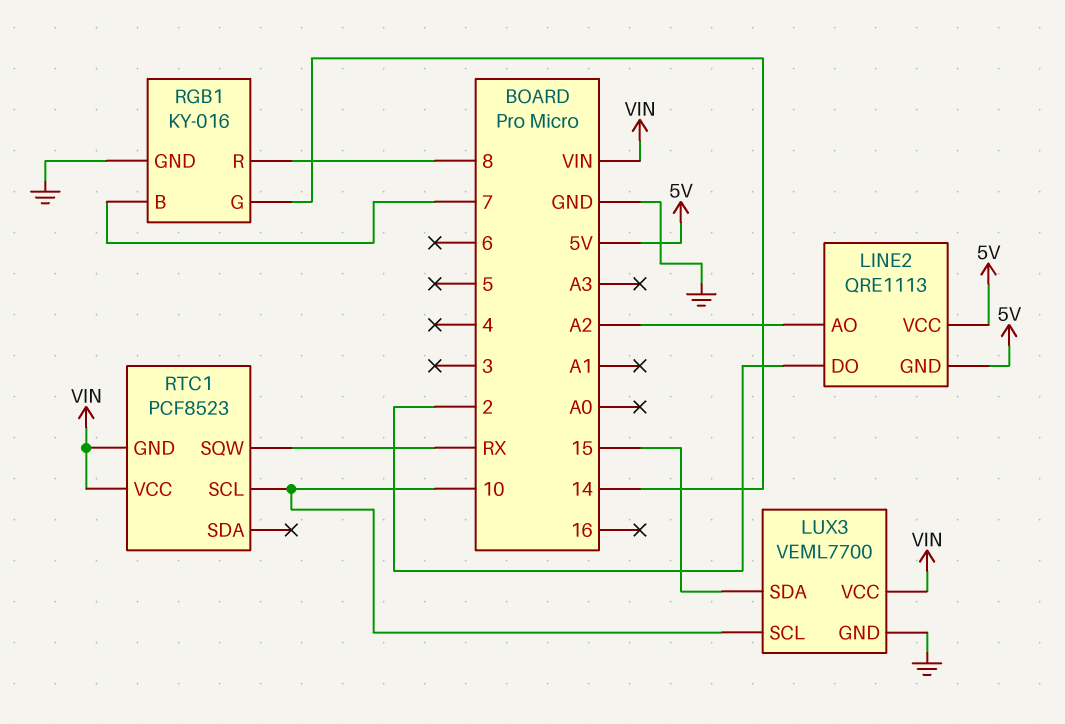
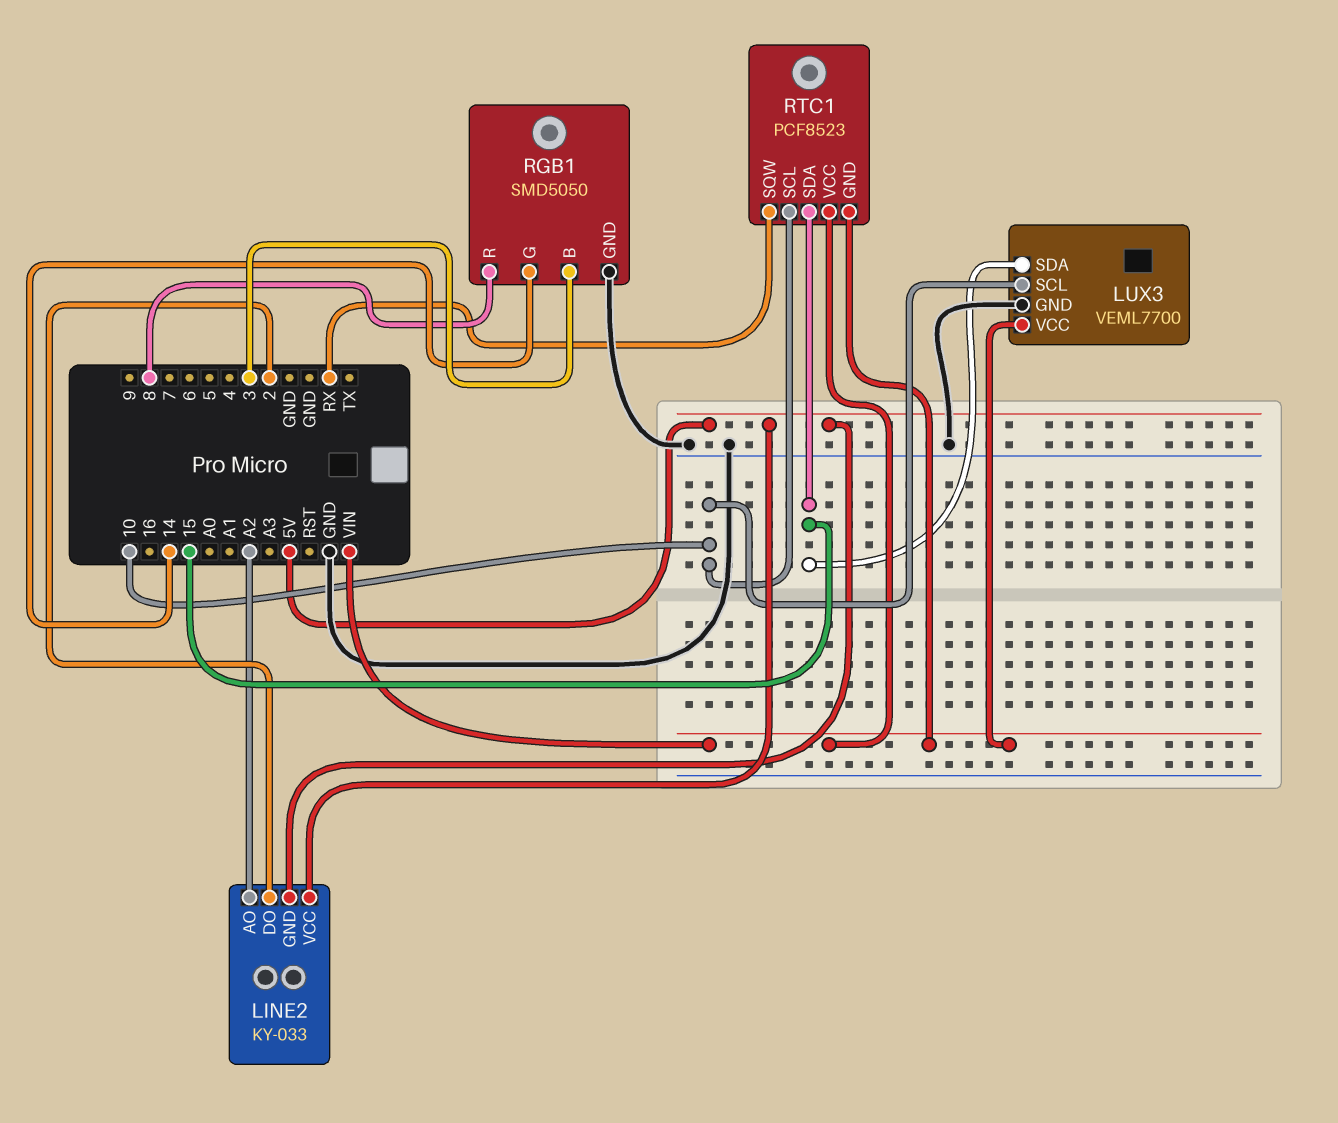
LINE2: QRE1113 -> KY-033
RGB1: KY-016 -> SMD5050
RGB1 pin B: 7 -> 3
RTC1 pin SDA: none -> 15

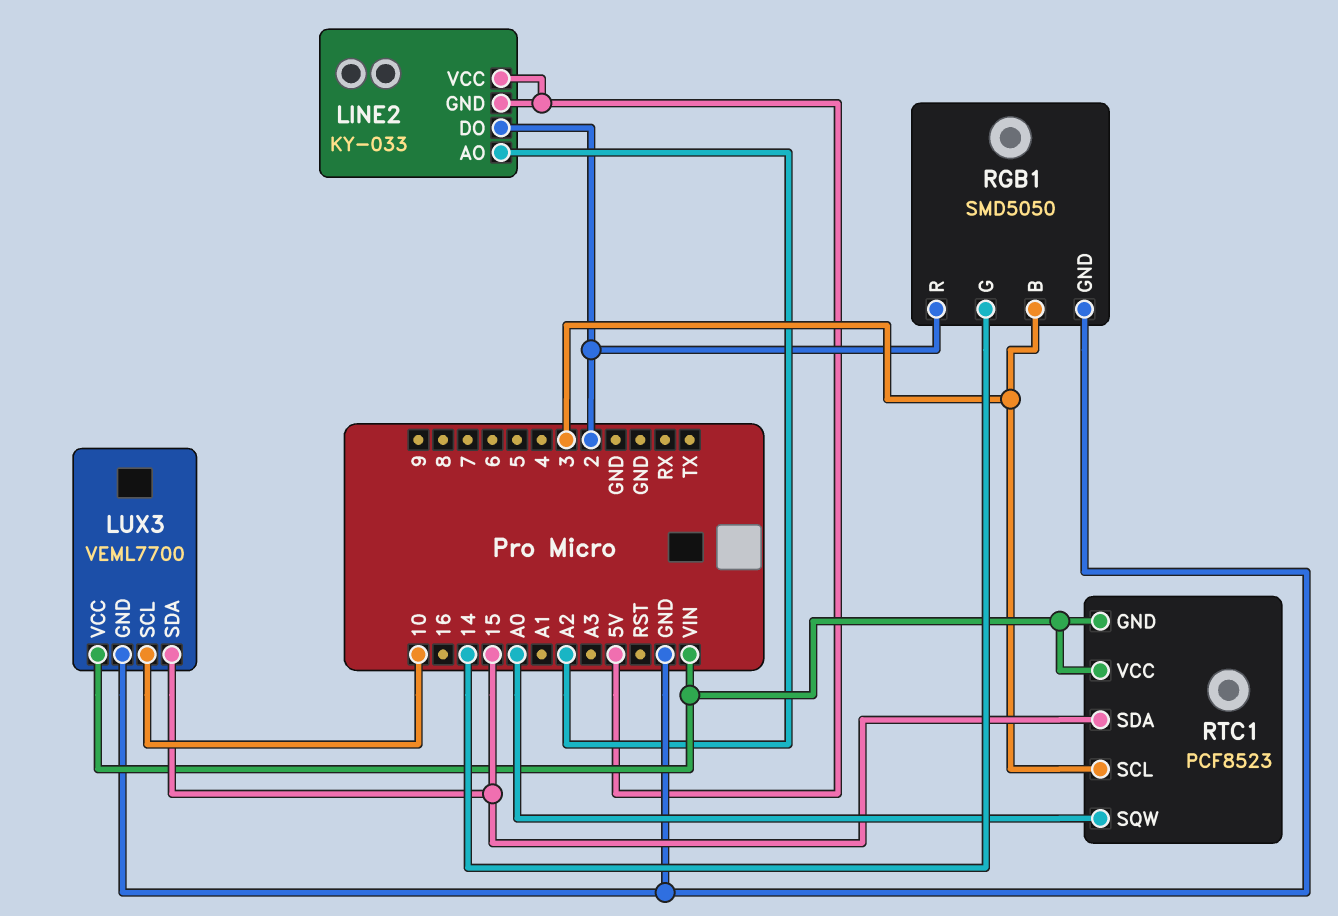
RGB1 pin R: 8 -> 2
RTC1 pin SCL: 10 -> 3
RTC1 pin SQW: RX -> A0

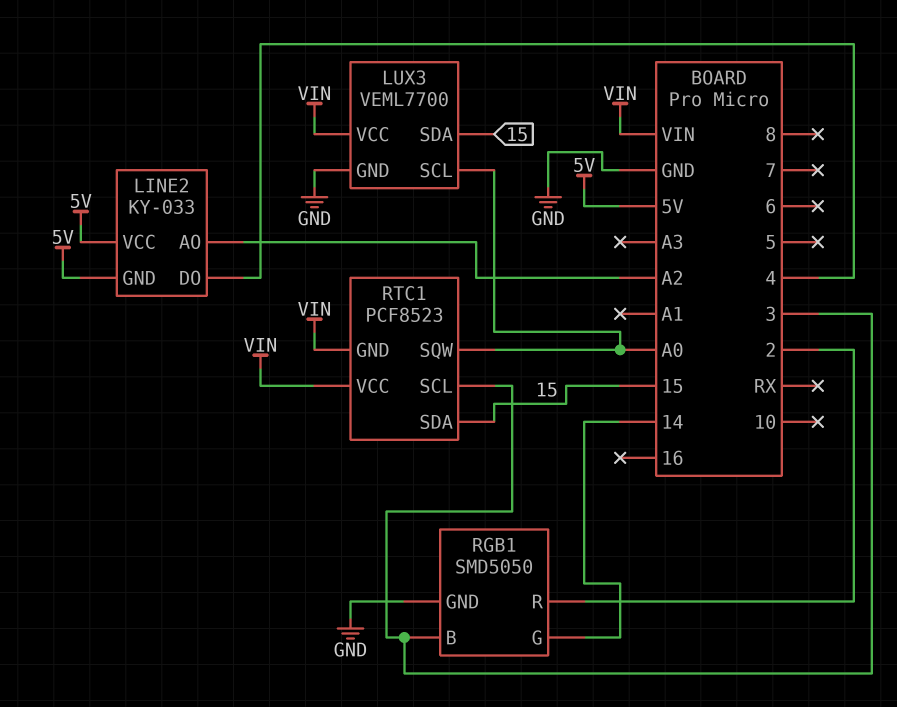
LINE2 pin DO: 2 -> 4
LUX3 pin SCL: 10 -> A0

